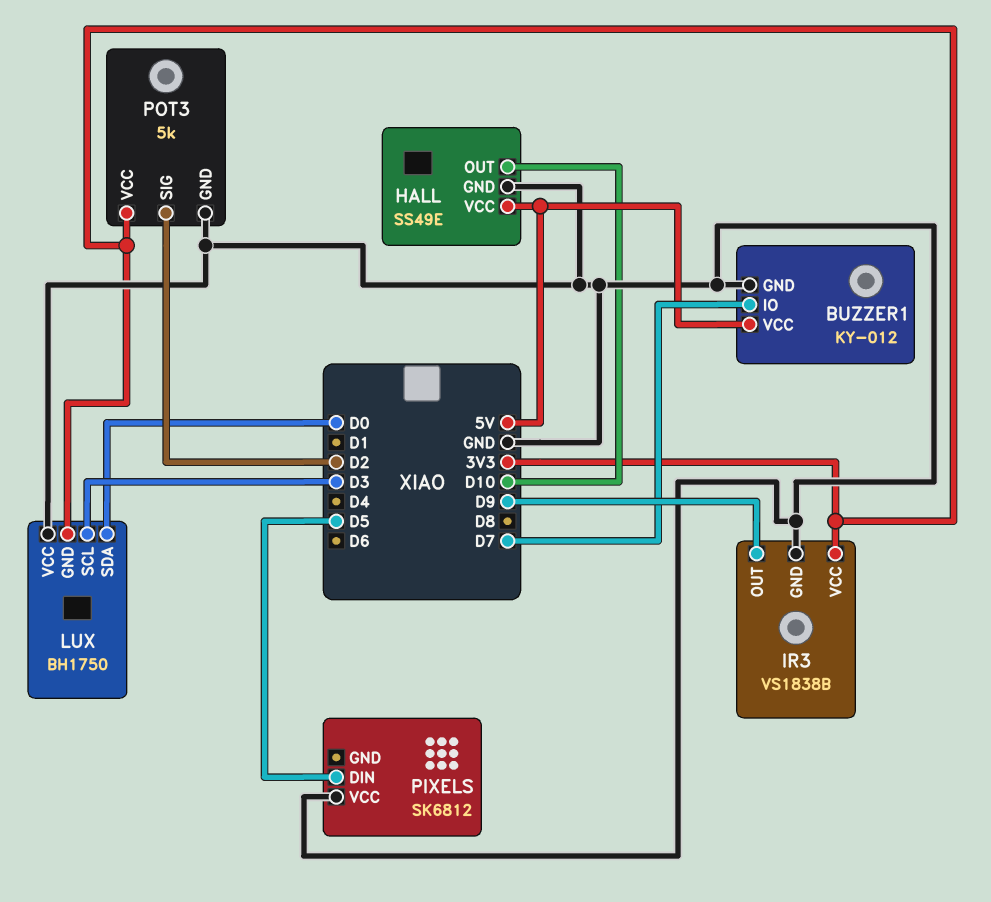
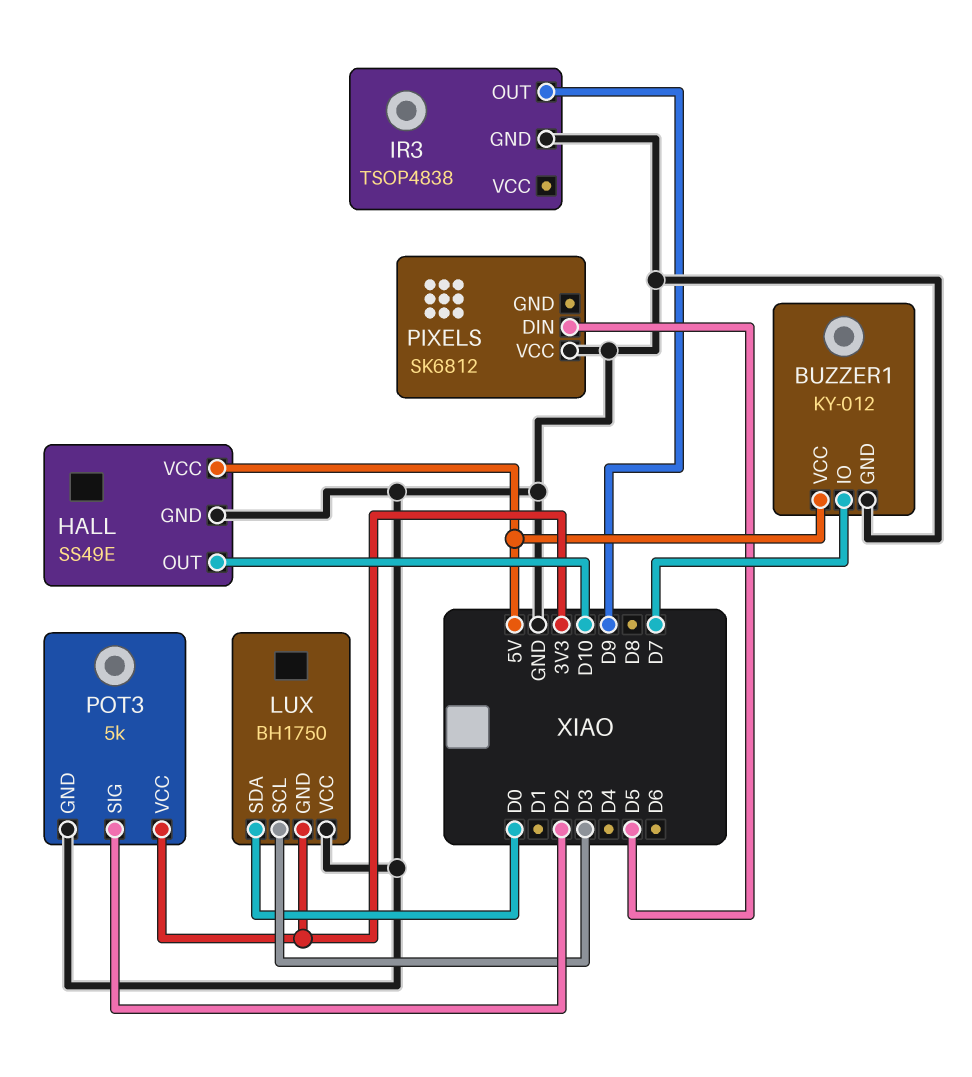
IR3: VS1838B -> TSOP4838
IR3 pin VCC: 3V3 -> none

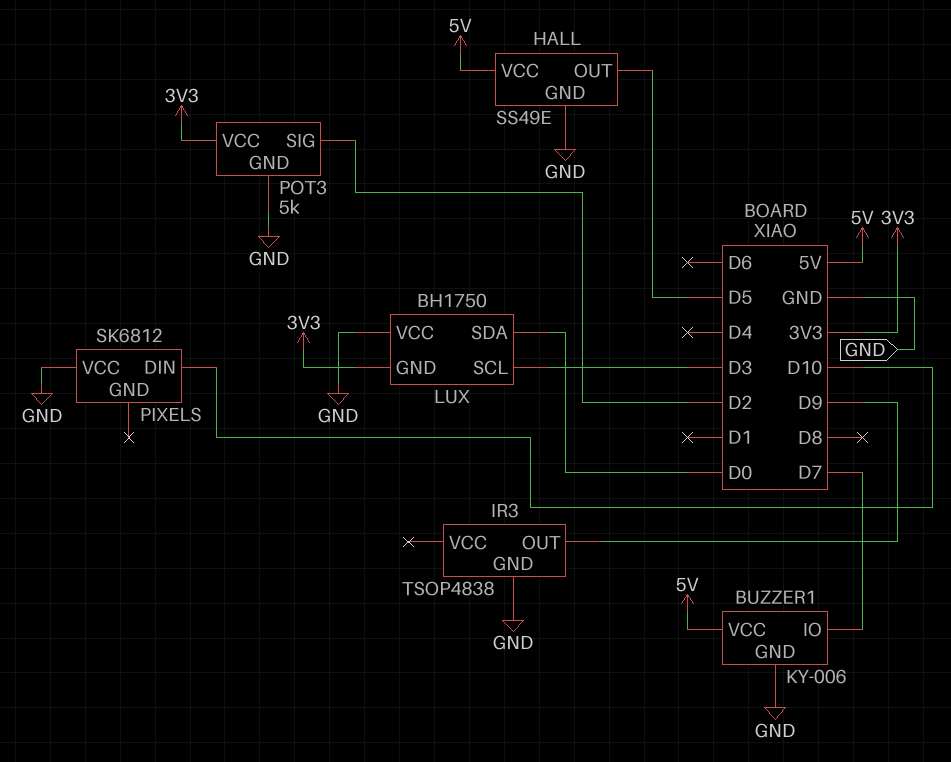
BUZZER1: KY-012 -> KY-006
HALL pin OUT: D10 -> D5
PIXELS pin DIN: D5 -> D10

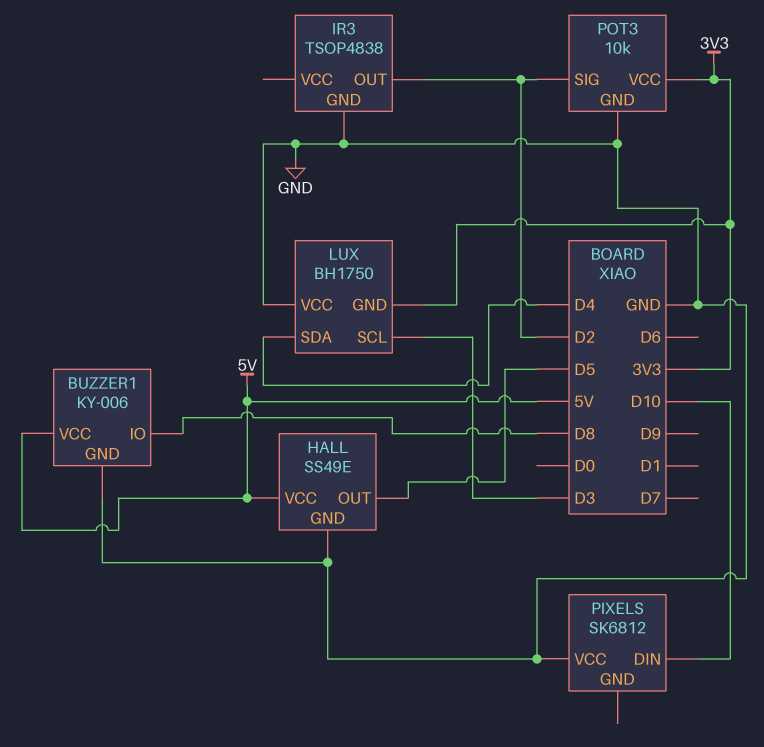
BUZZER1 pin IO: D7 -> D8
IR3 pin OUT: D9 -> D2
LUX pin SDA: D0 -> D4
POT3: 5k -> 10k

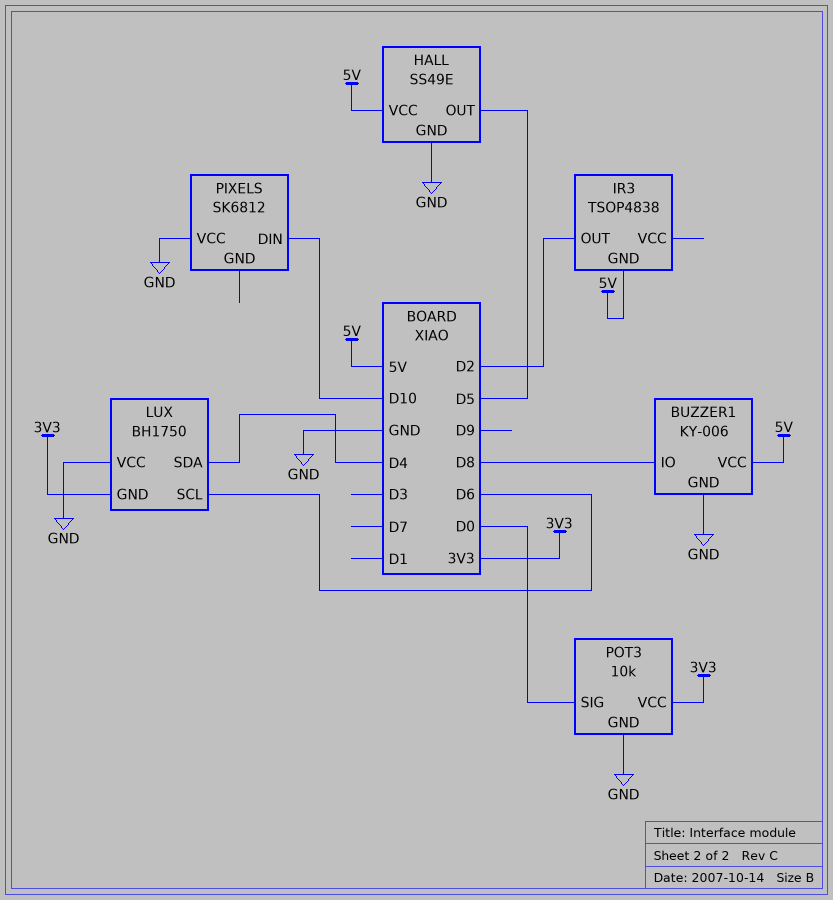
IR3 pin GND: GND -> 5V
LUX pin SCL: D3 -> D6
POT3 pin SIG: D2 -> D0

